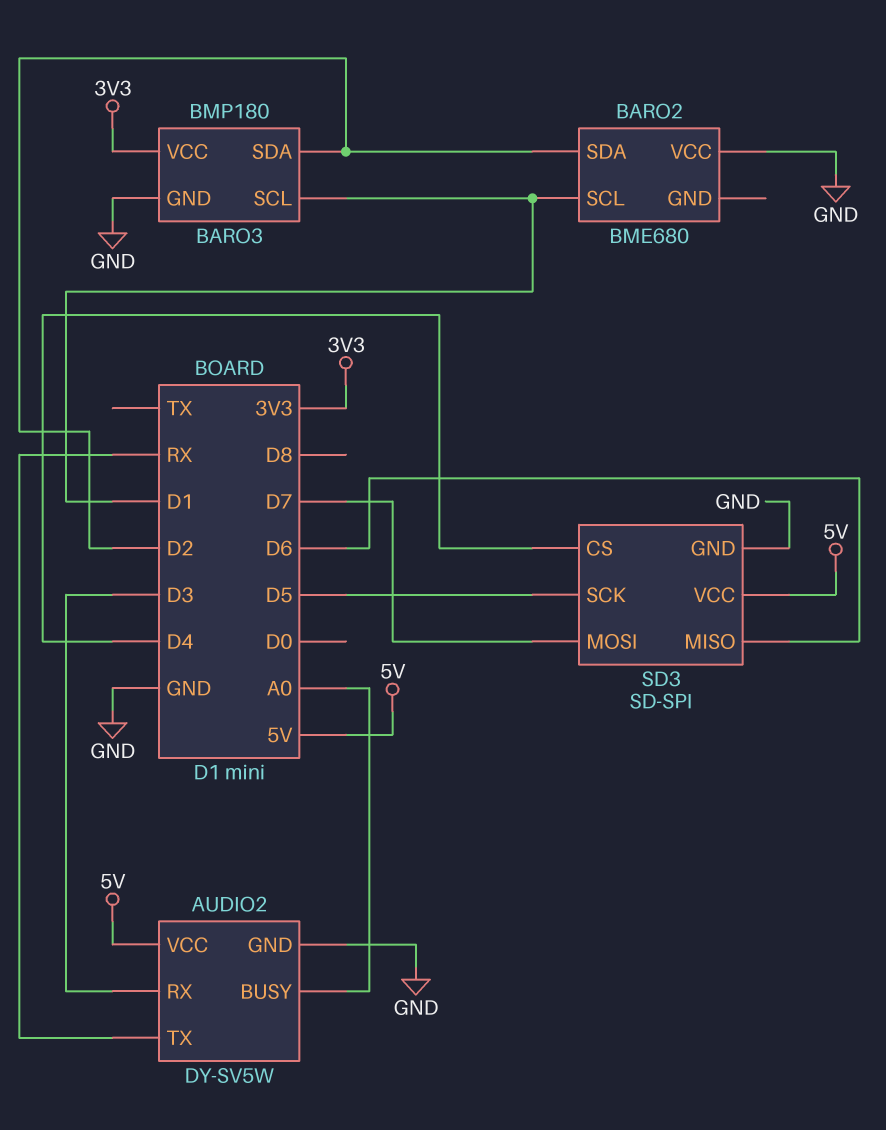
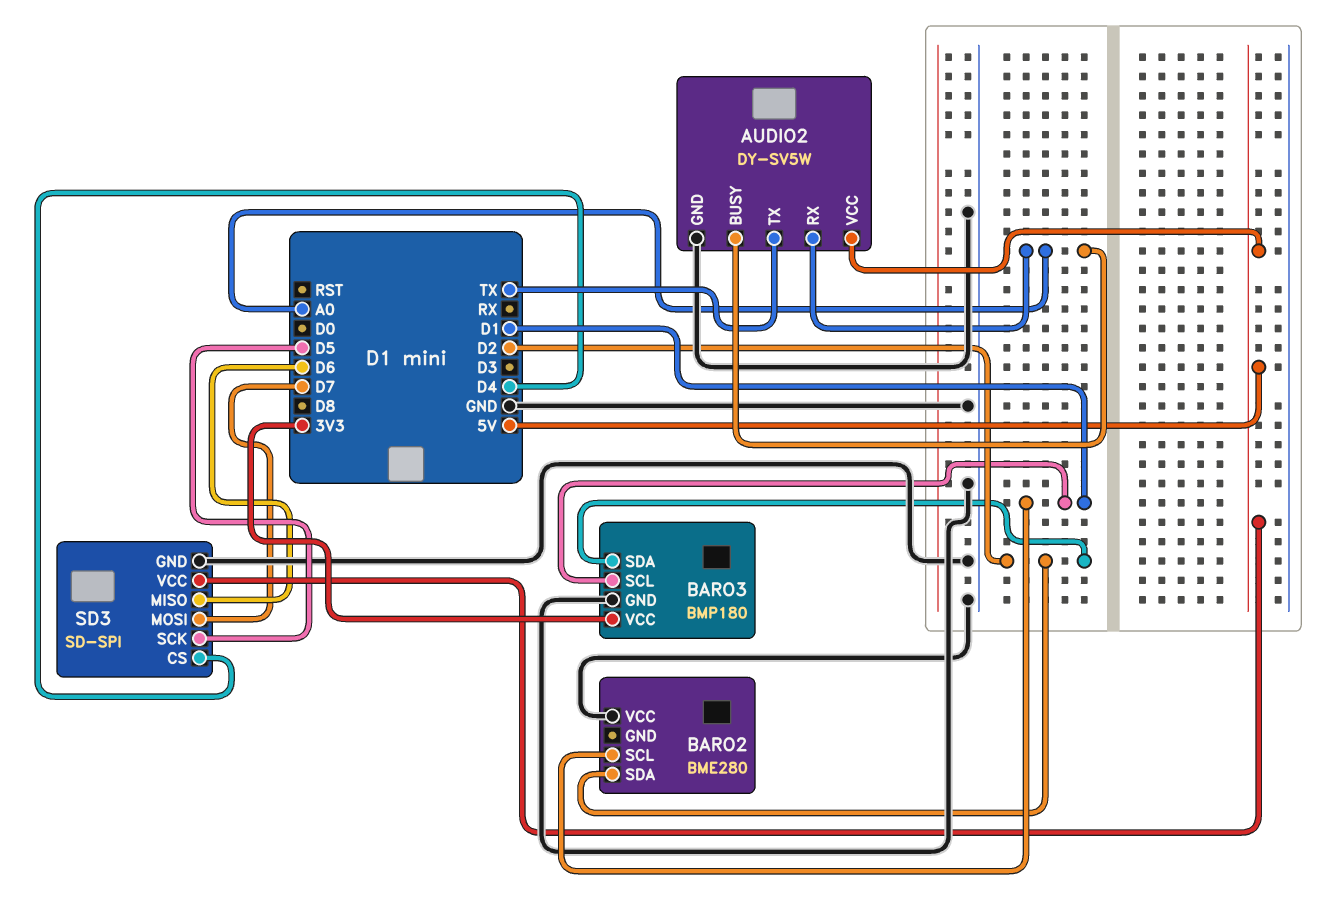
AUDIO2 pin RX: D3 -> A0
AUDIO2 pin TX: RX -> TX
BARO2: BME680 -> BME280

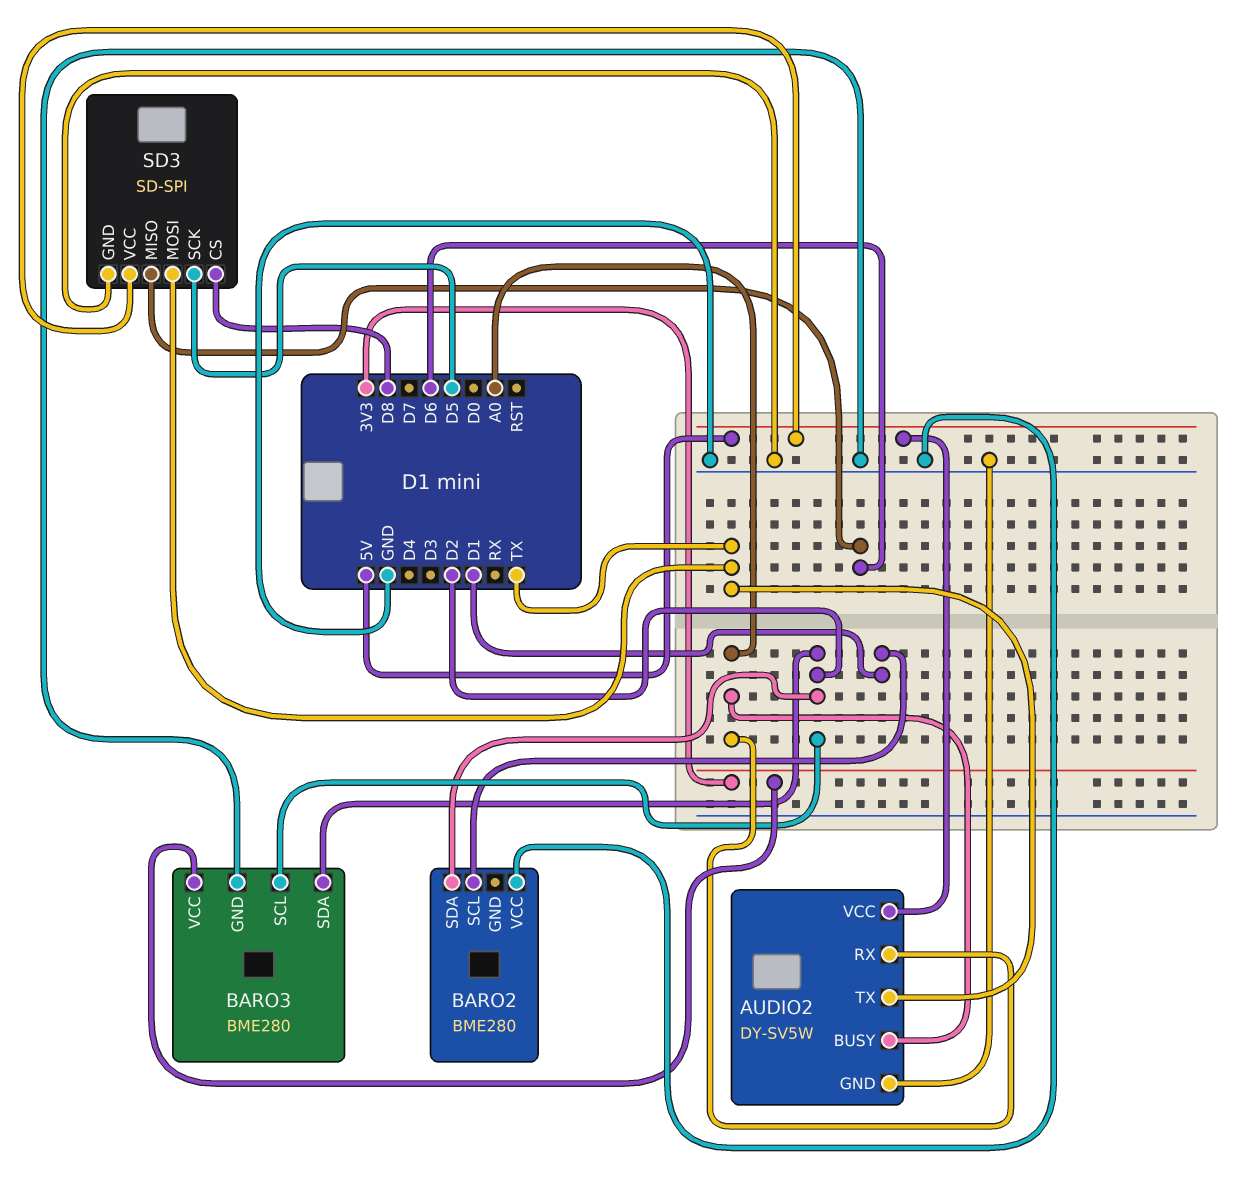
BARO3: BMP180 -> BME280
BARO3 pin SCL: D1 -> D2
SD3 pin CS: D4 -> D8
SD3 pin MOSI: D7 -> TX

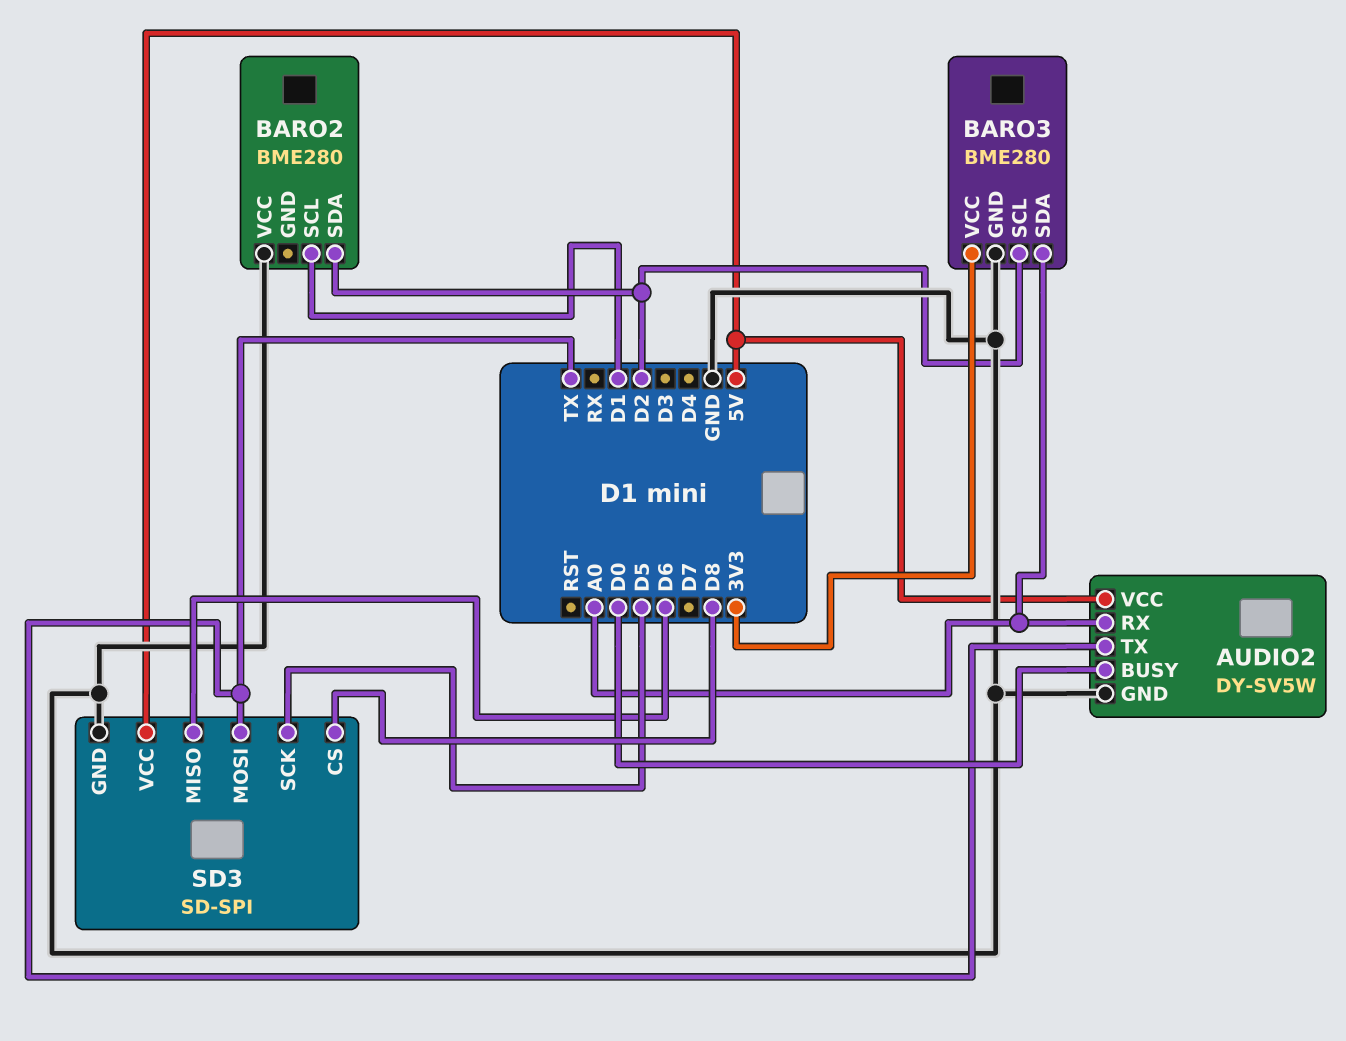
AUDIO2 pin BUSY: A0 -> D0
BARO3 pin SDA: D2 -> A0

